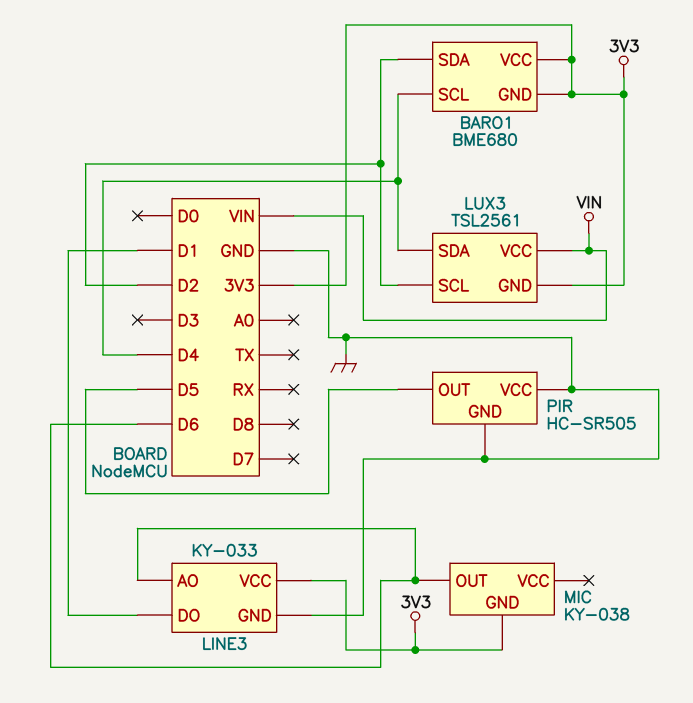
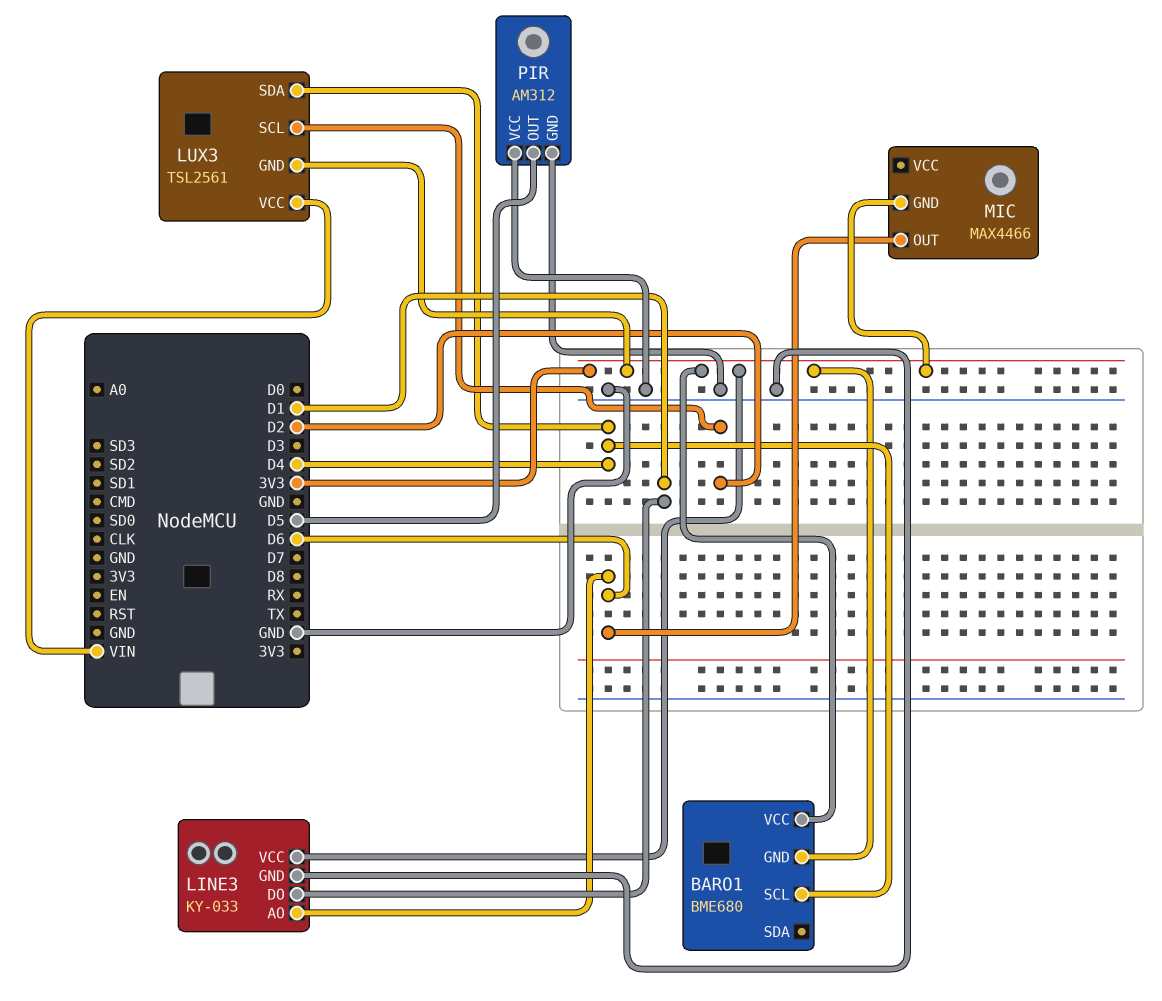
BARO1 pin SDA: D2 -> none
MIC: KY-038 -> MAX4466
PIR: HC-SR505 -> AM312

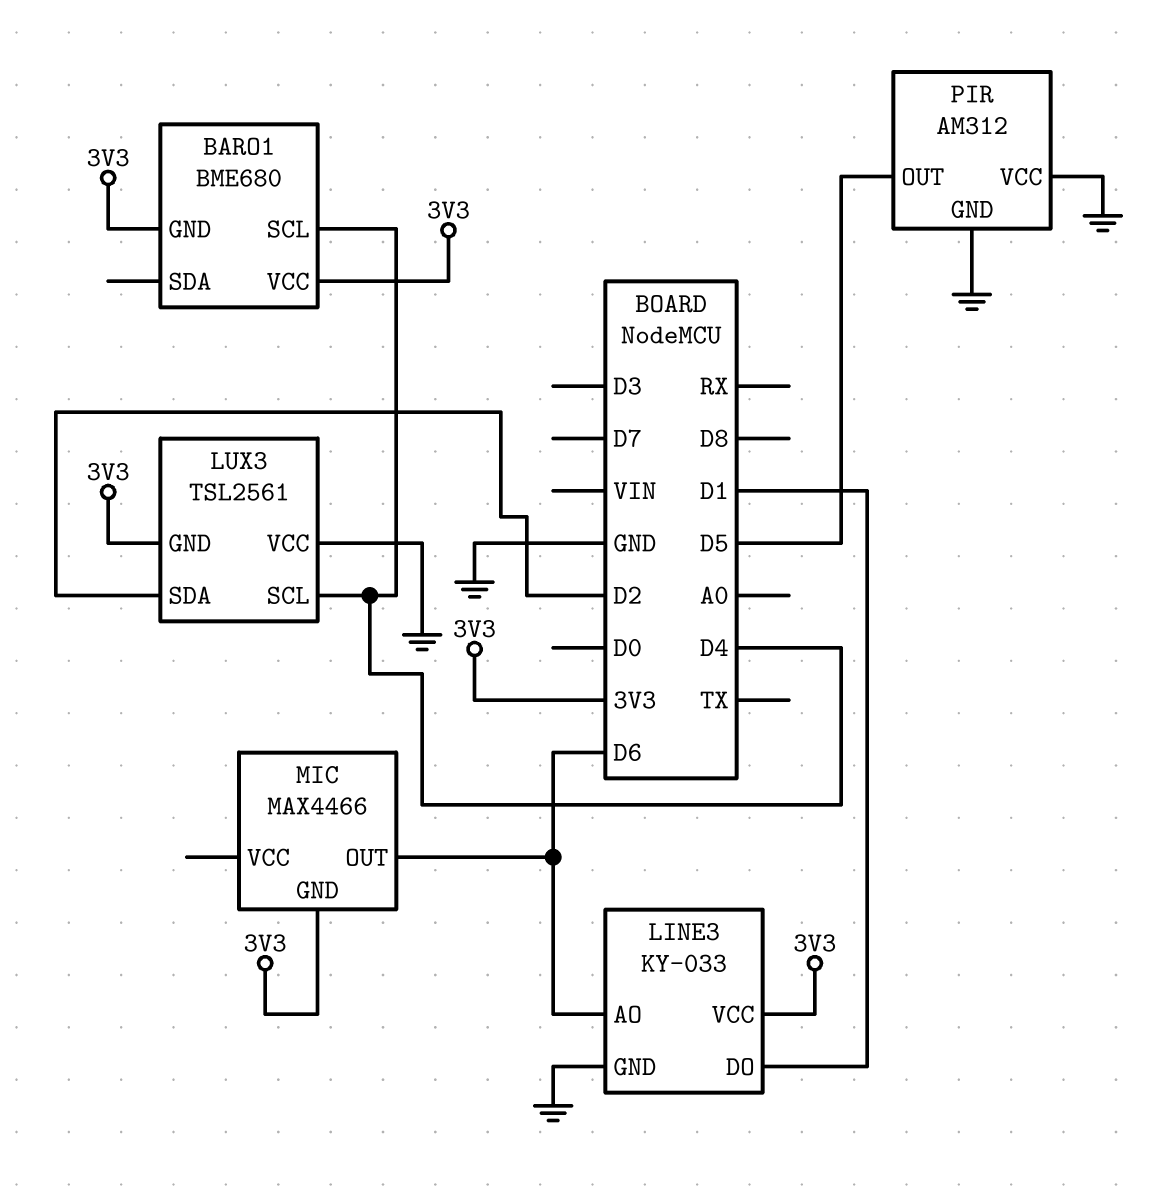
LUX3 pin SCL: D2 -> D4
LUX3 pin SDA: D4 -> D2
LUX3 pin VCC: VIN -> GND

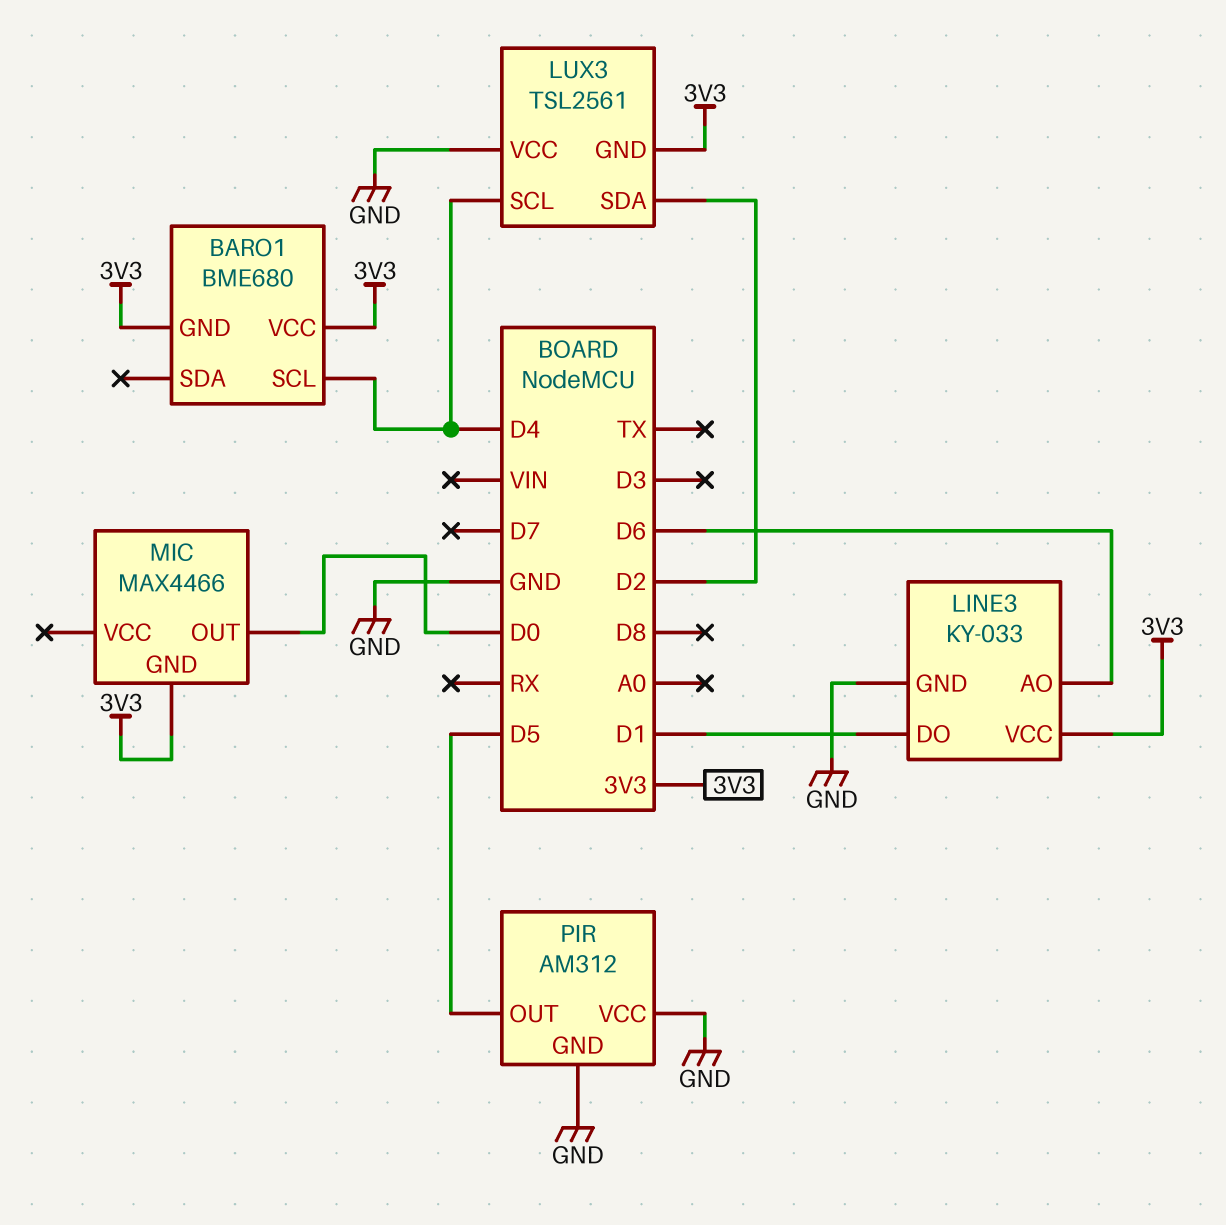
MIC pin OUT: D6 -> D0

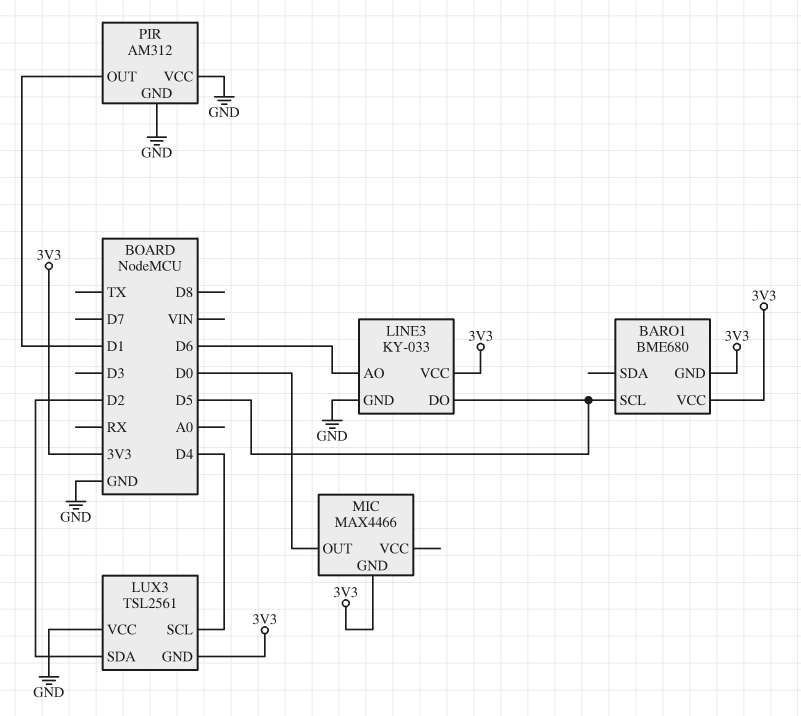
BARO1 pin SCL: D4 -> D5
LINE3 pin DO: D1 -> D5
PIR pin OUT: D5 -> D1

